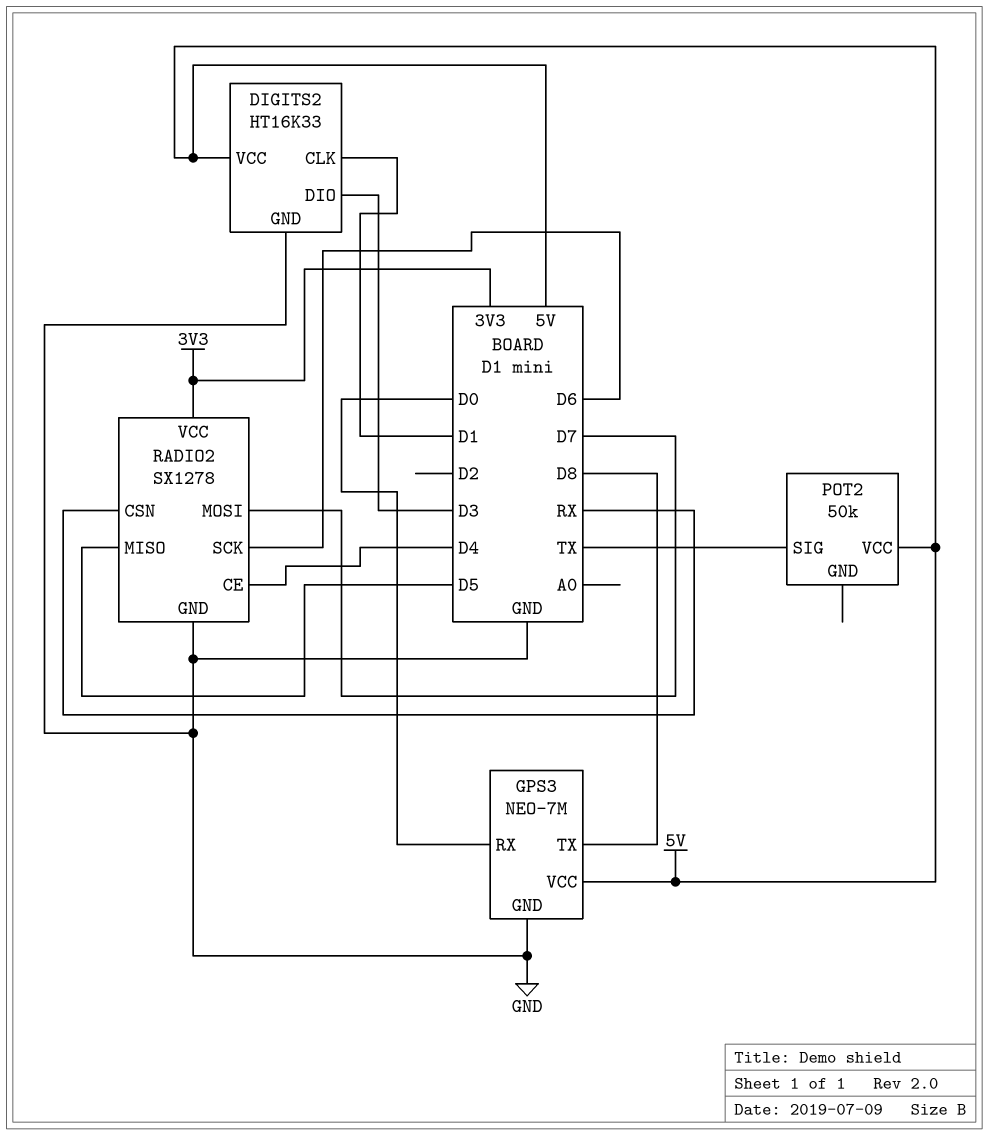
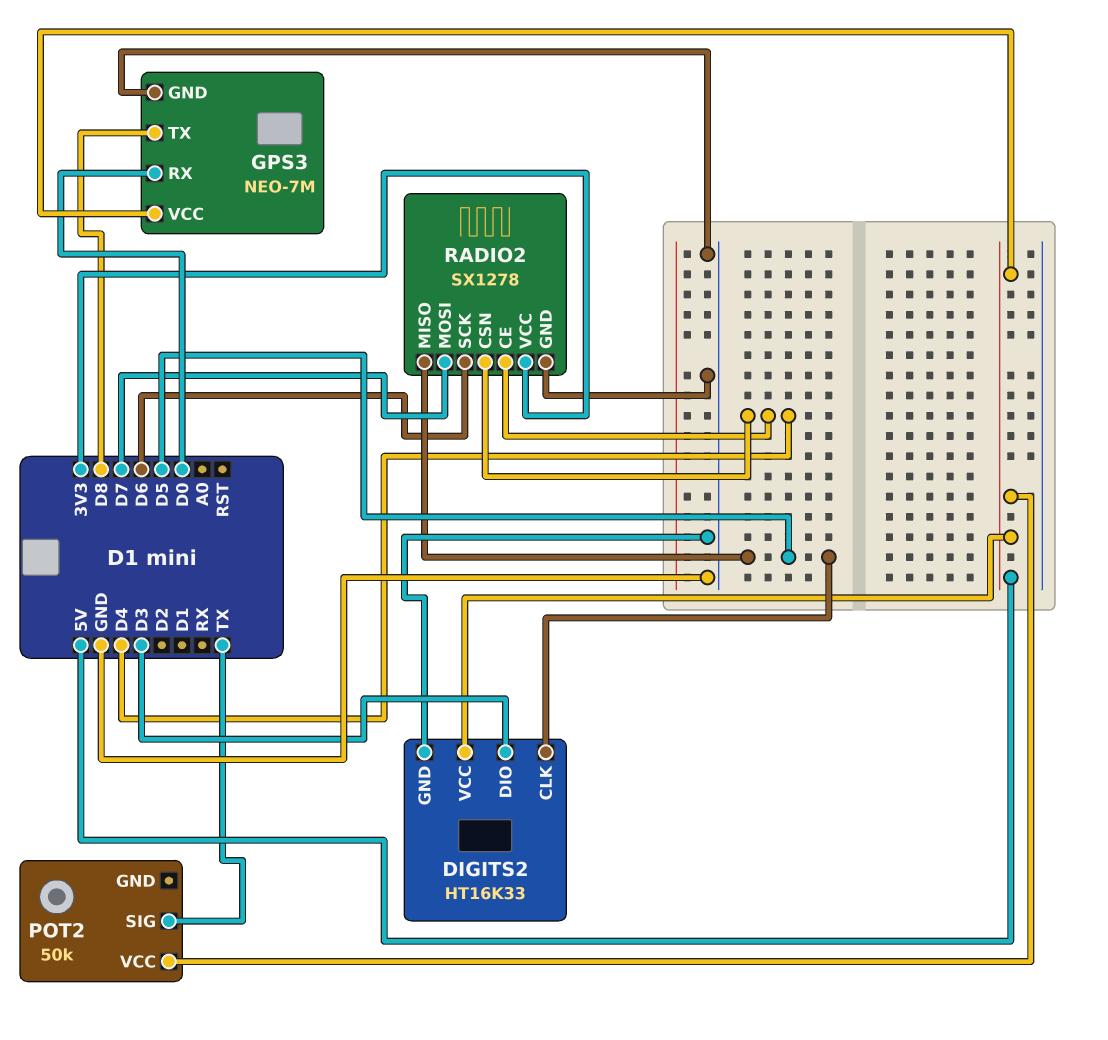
DIGITS2 pin CLK: D1 -> D5
RADIO2 pin CSN: RX -> D4

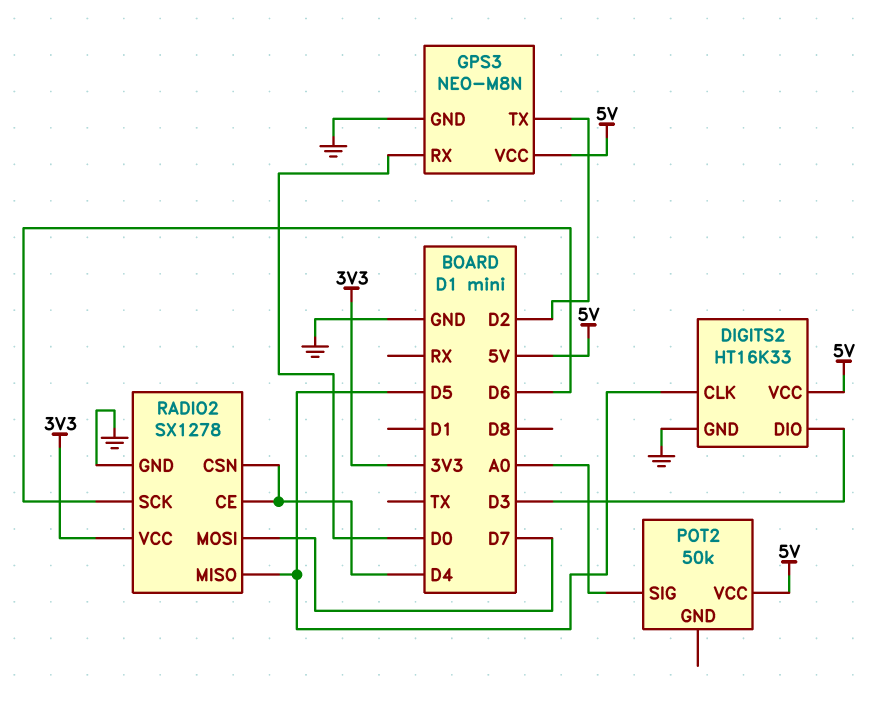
GPS3: NEO-7M -> NEO-M8N
GPS3 pin TX: D8 -> D2
POT2 pin SIG: TX -> A0

